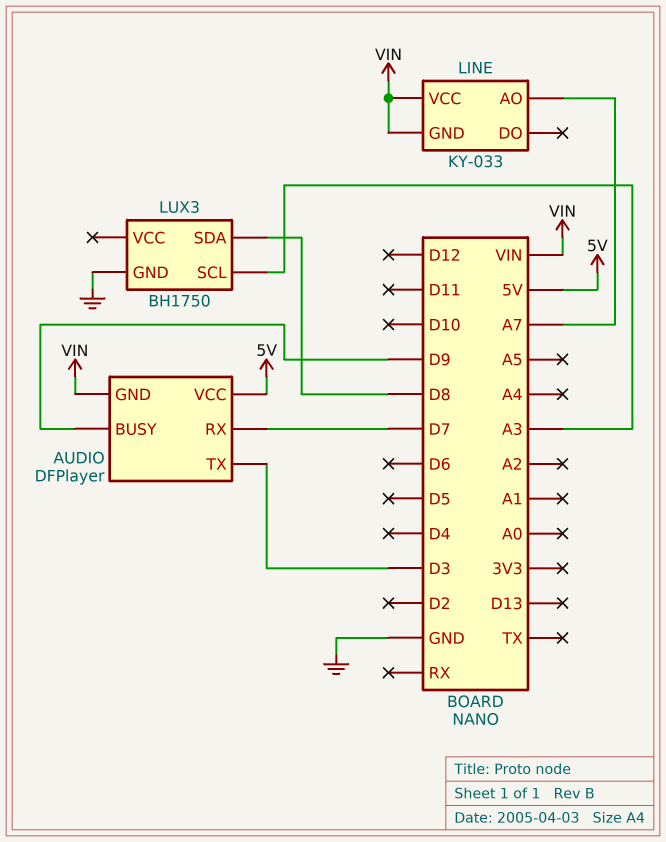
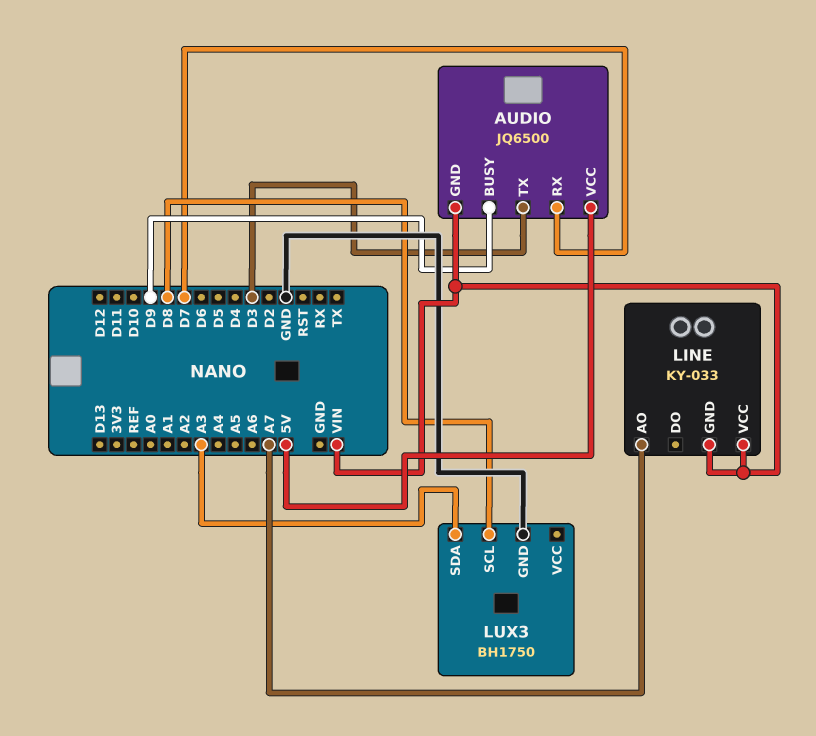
AUDIO: DFPlayer -> JQ6500
LUX3 pin SCL: A3 -> D8
LUX3 pin SDA: D8 -> A3

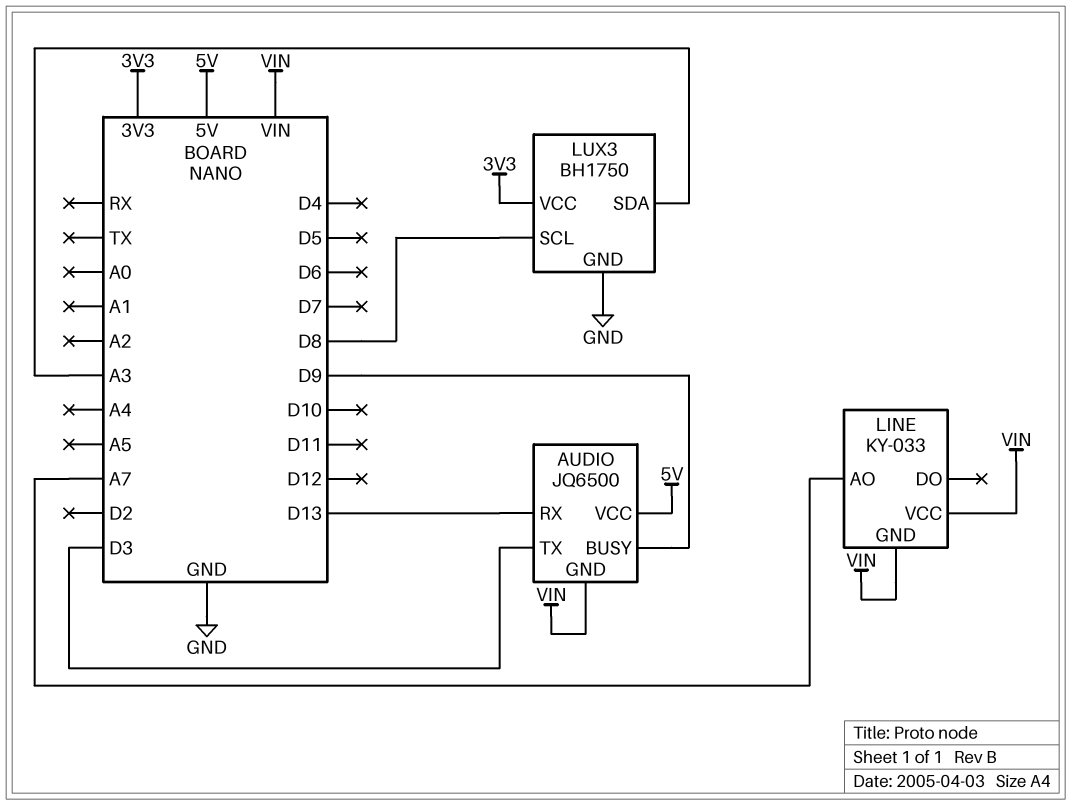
AUDIO pin RX: D7 -> D13
LUX3 pin VCC: none -> 3V3

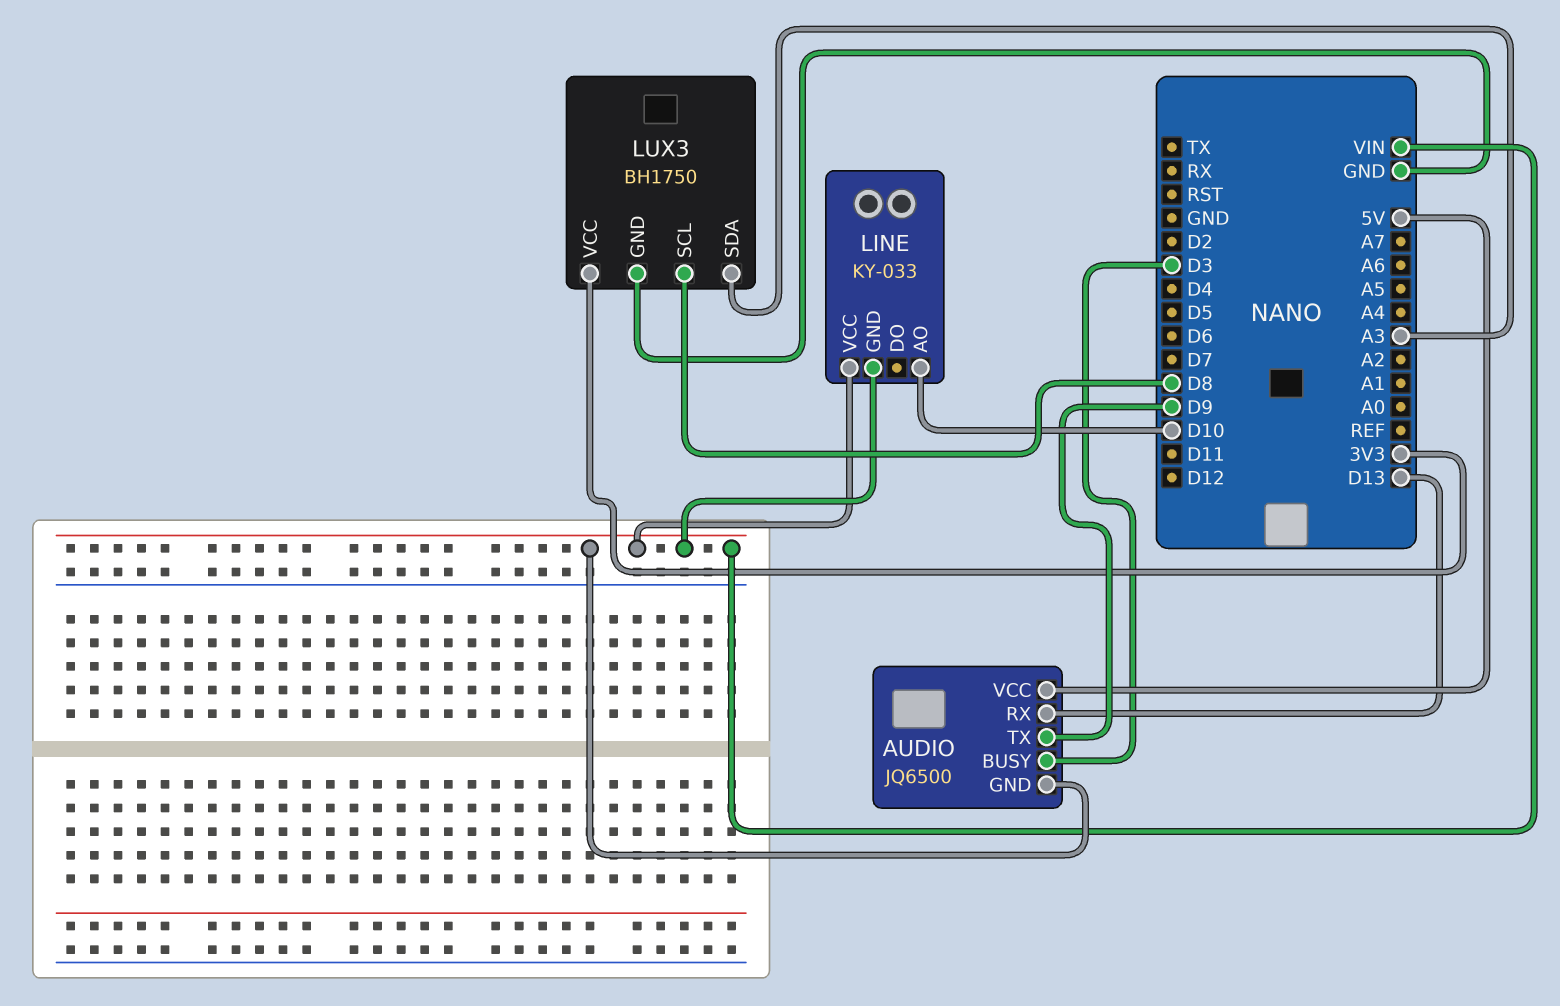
AUDIO pin BUSY: D9 -> D3
AUDIO pin TX: D3 -> D9
LINE pin AO: A7 -> D10

